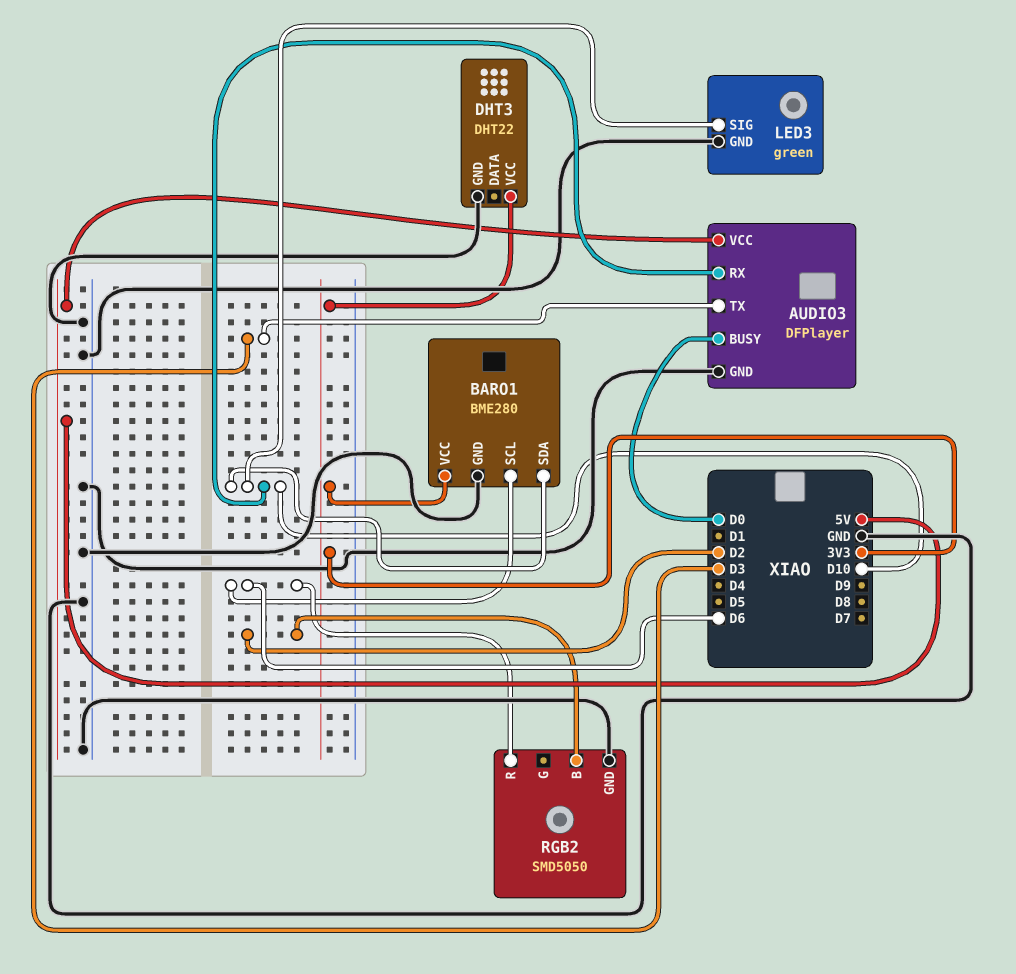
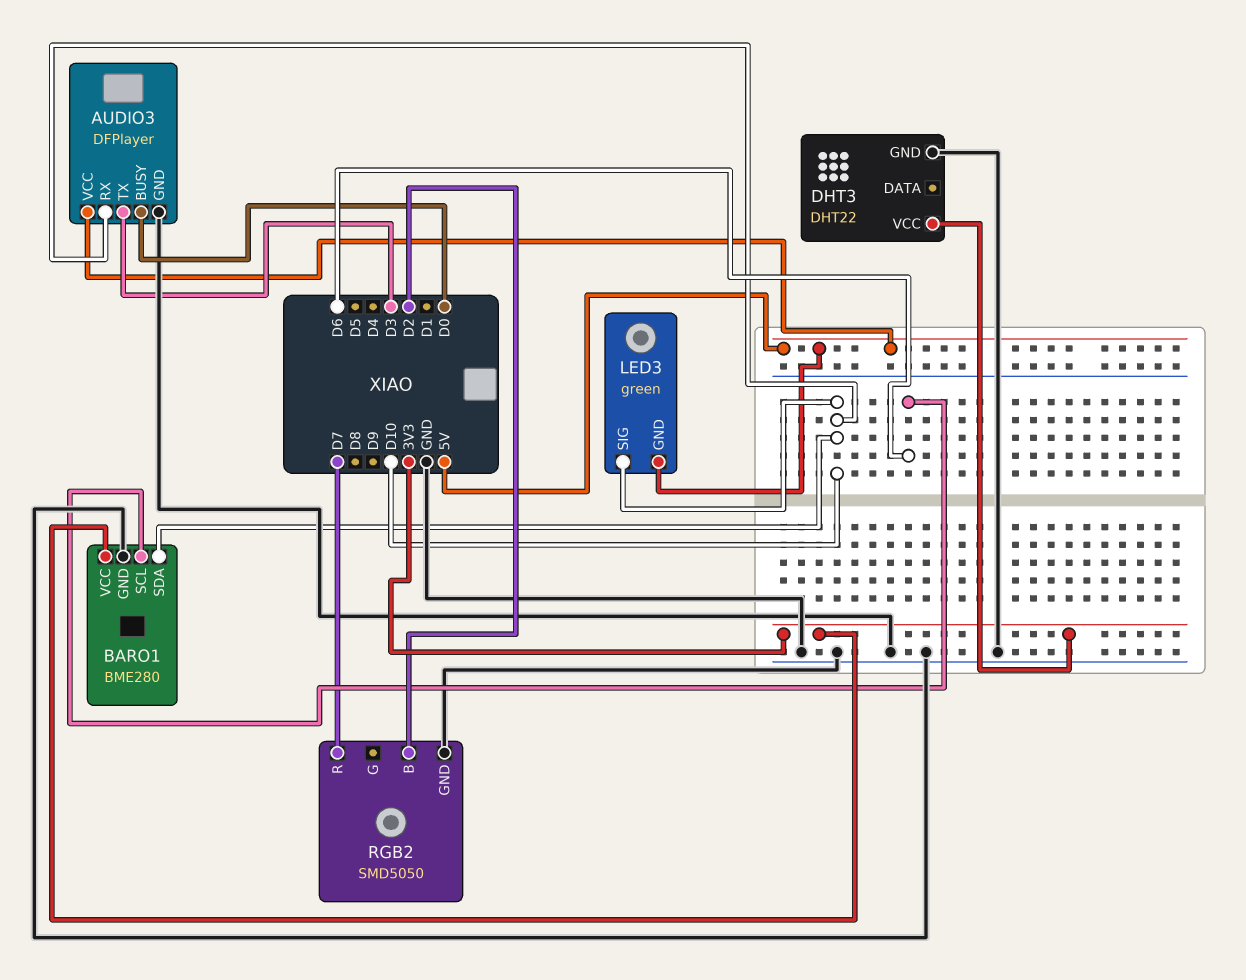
LED3 pin GND: GND -> 5V
RGB2 pin R: D6 -> D7

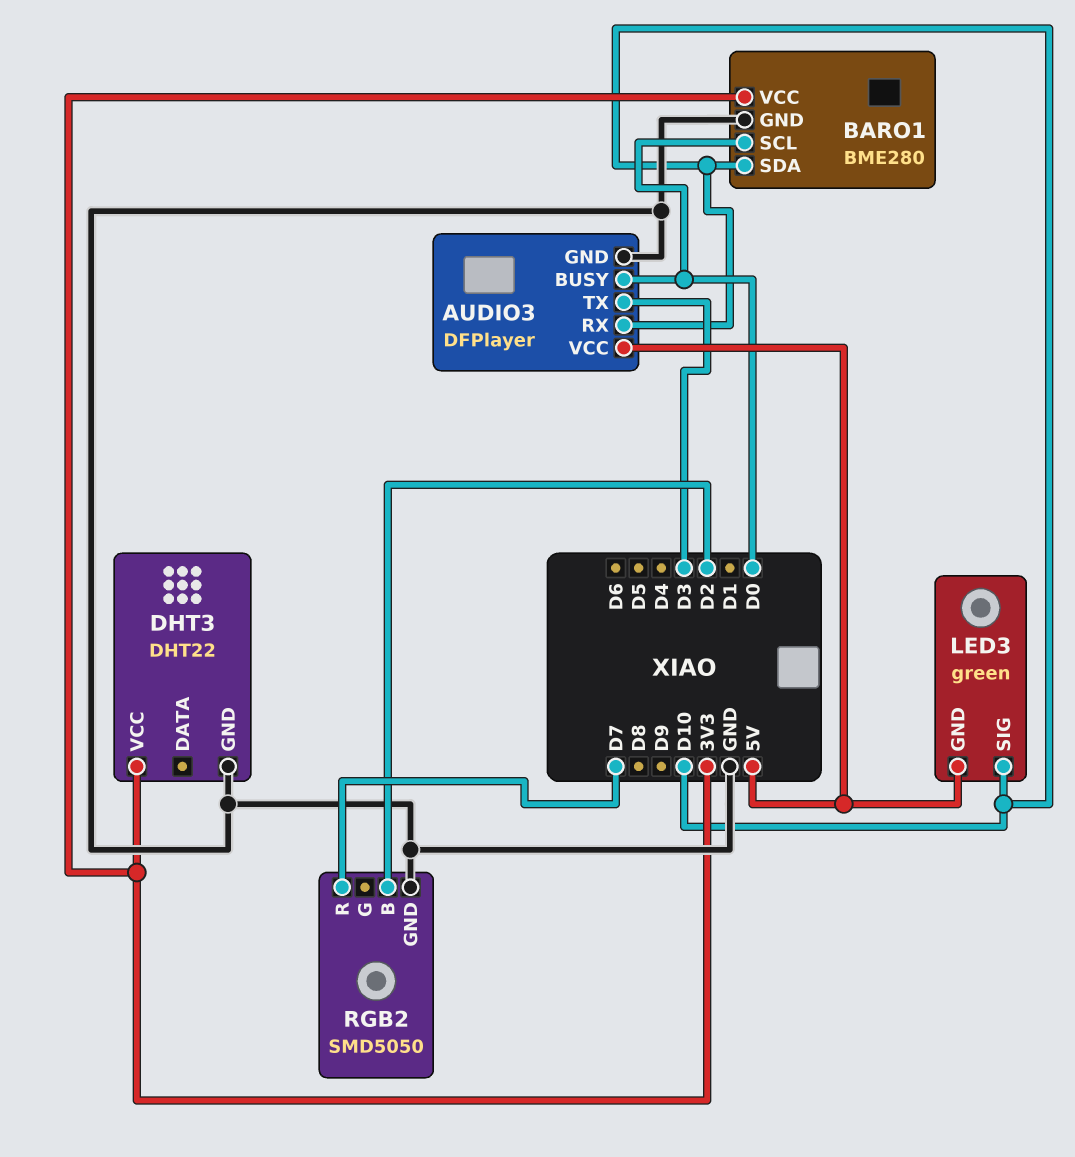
BARO1 pin SCL: D6 -> D0

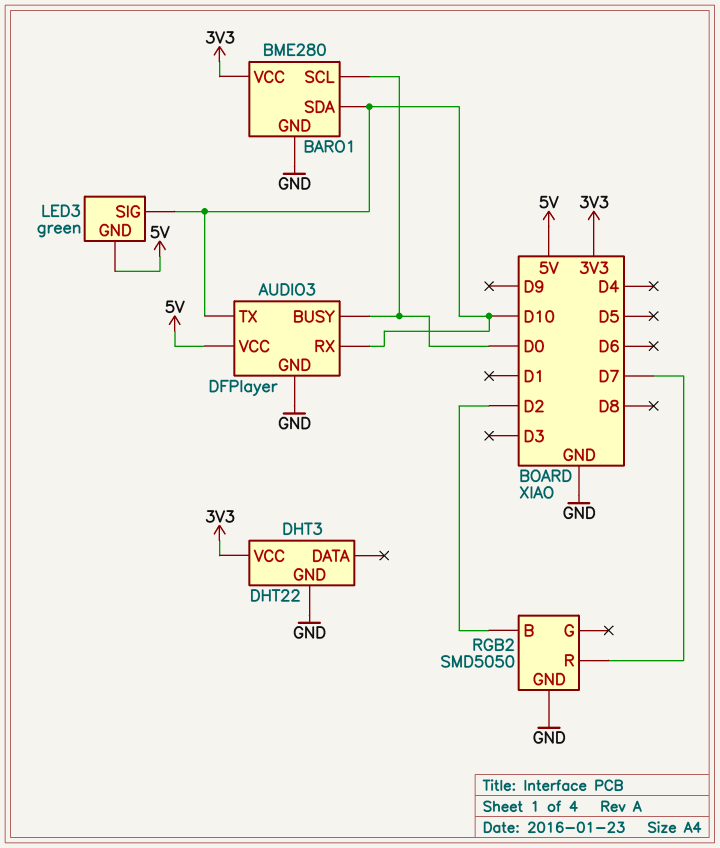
AUDIO3 pin TX: D3 -> D10

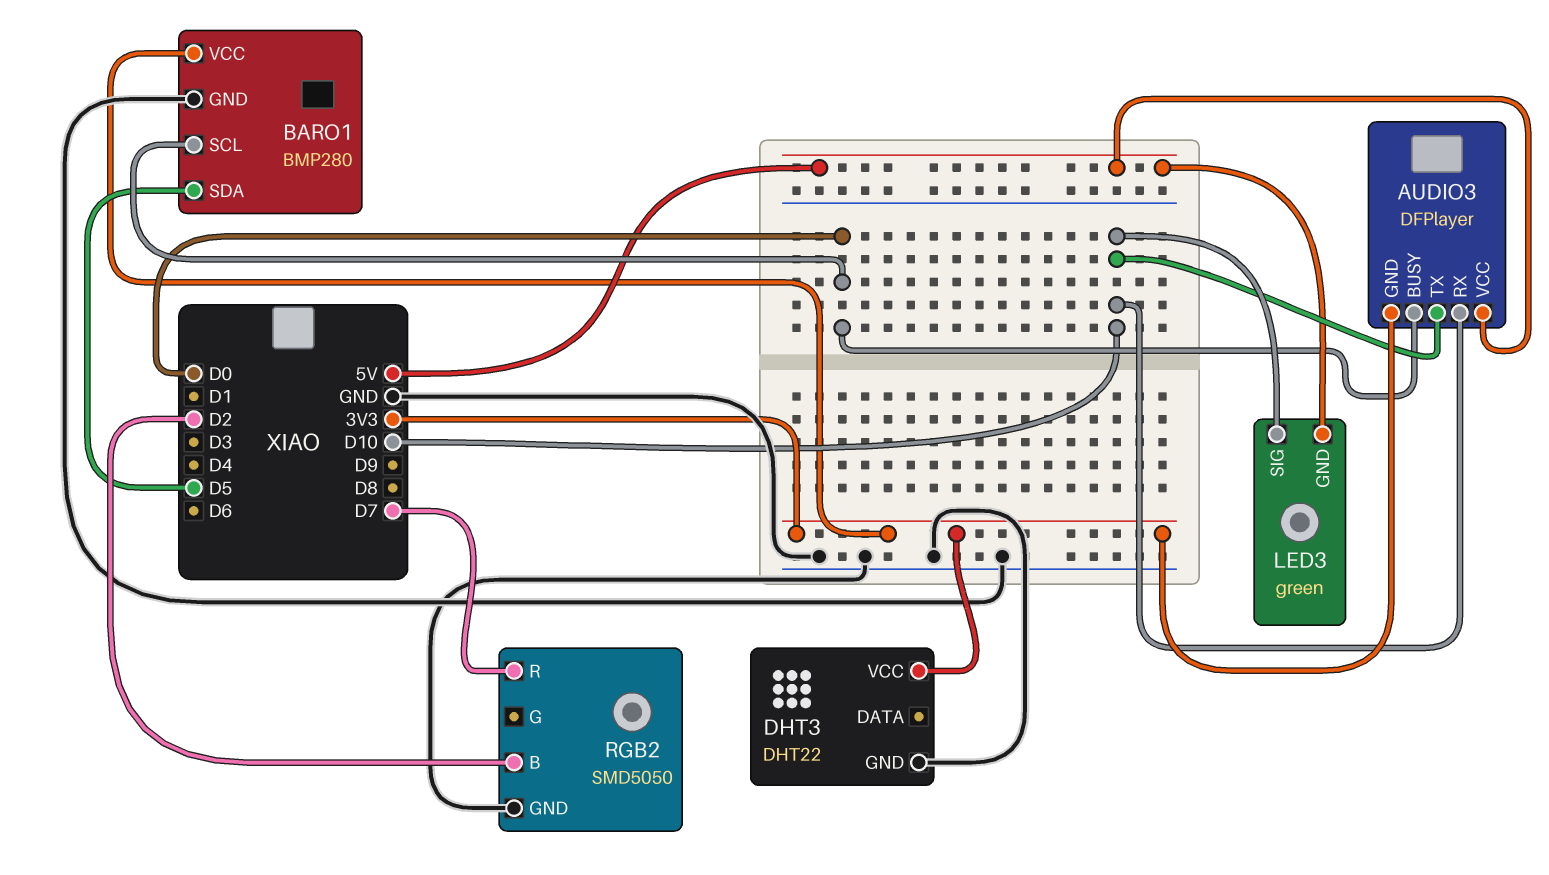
AUDIO3 pin GND: GND -> 3V3
BARO1: BME280 -> BMP280
BARO1 pin SDA: D10 -> D5

